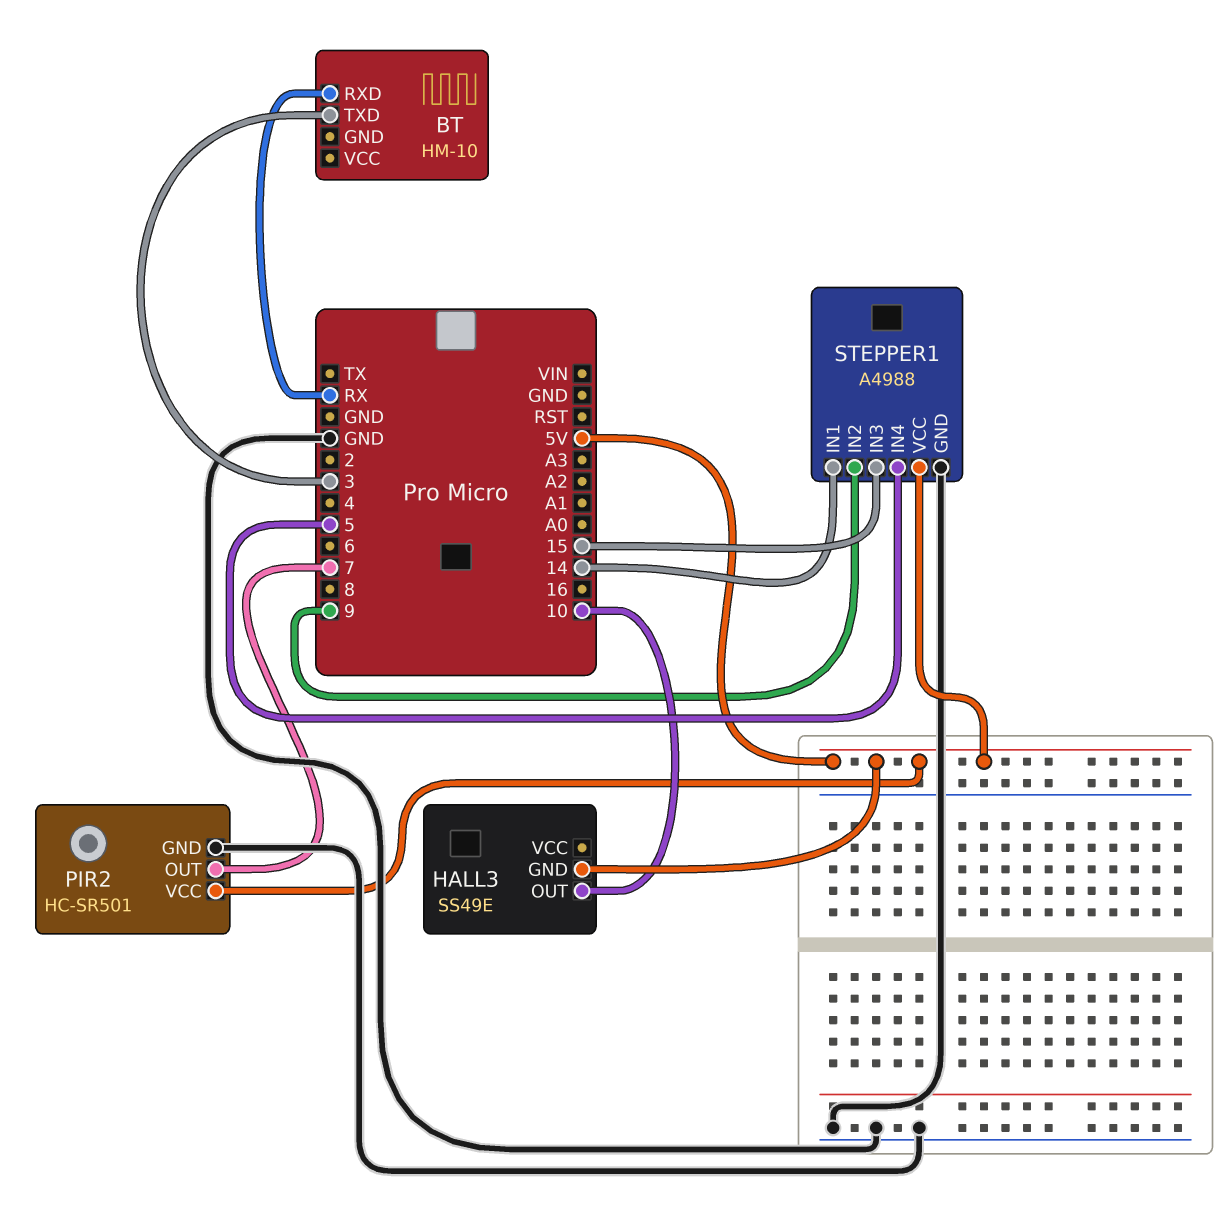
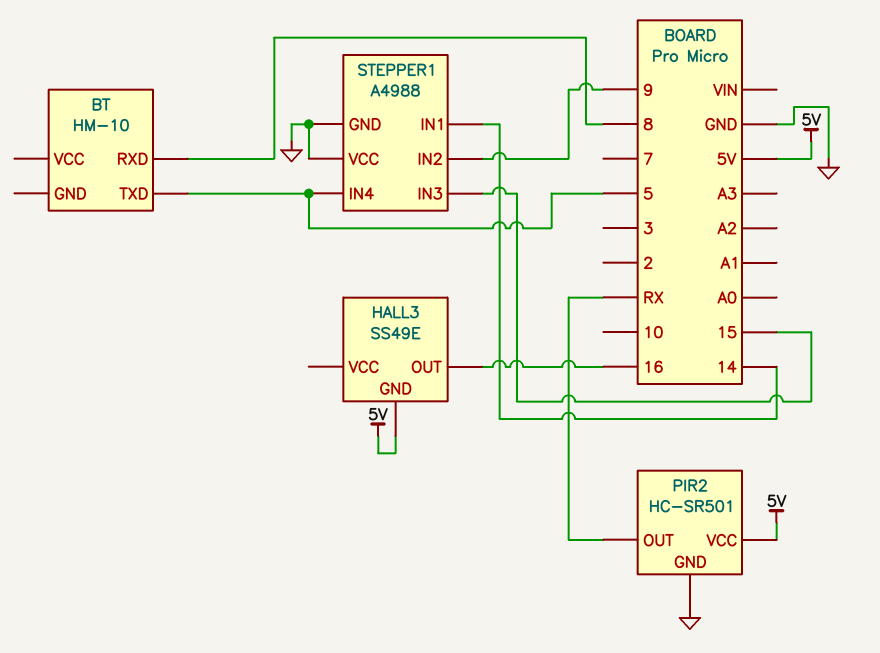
BT pin RXD: RX -> 8
BT pin TXD: 3 -> 5
HALL3 pin OUT: 10 -> 16
PIR2 pin OUT: 7 -> RX
STEPPER1 pin VCC: 5V -> GND

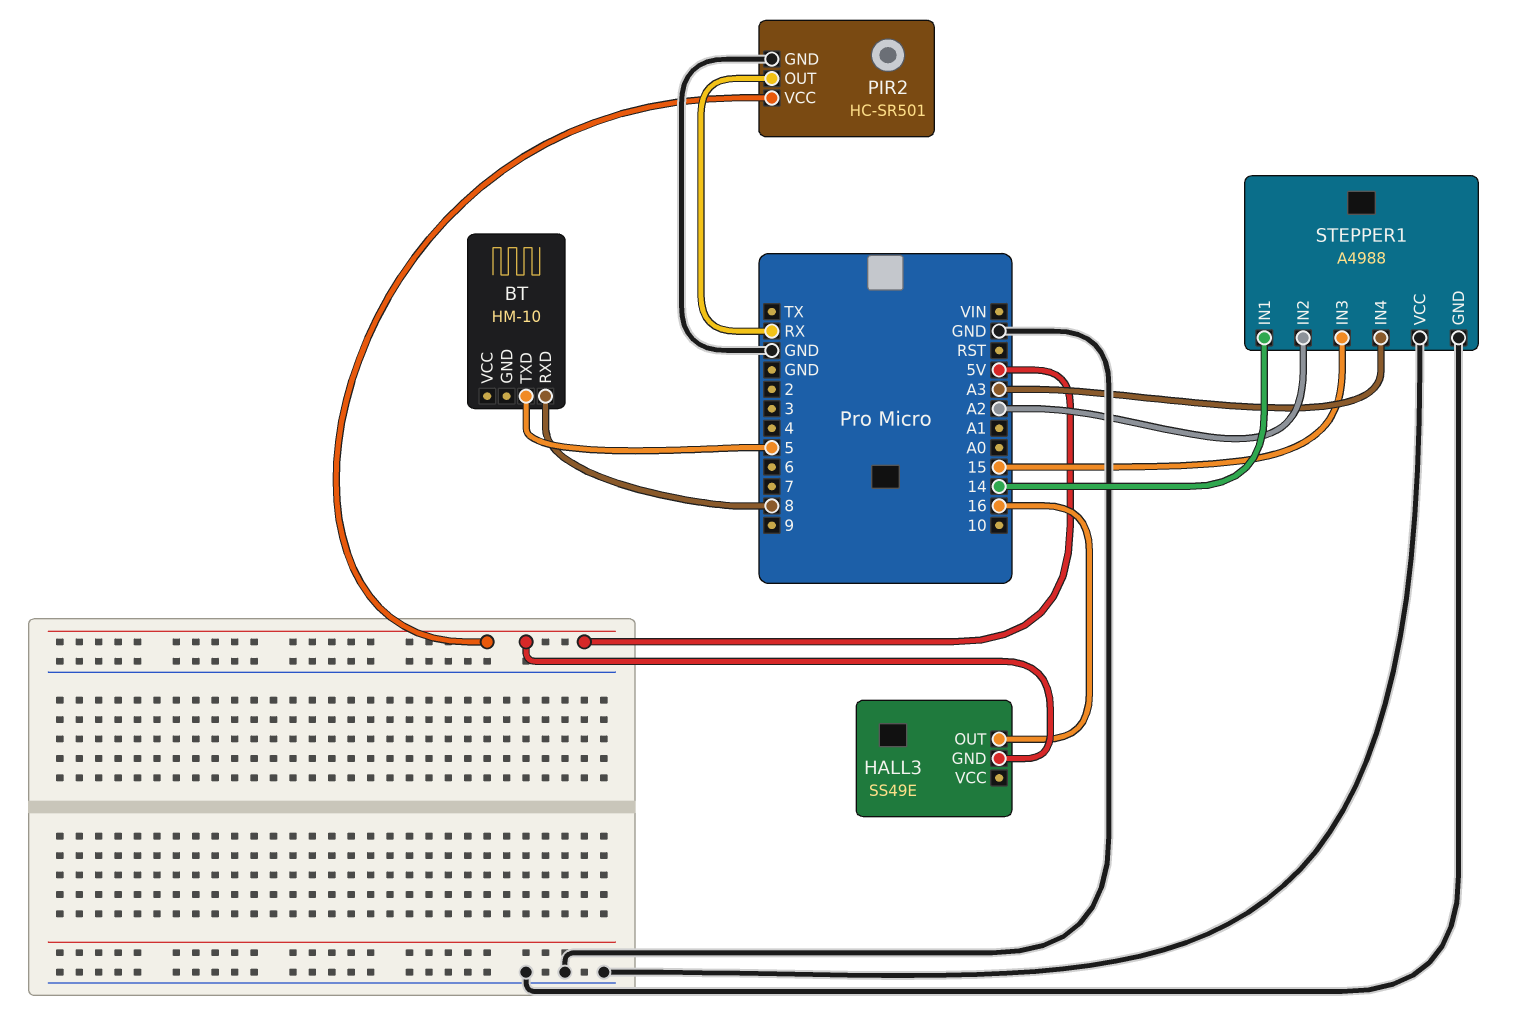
STEPPER1 pin IN2: 9 -> A2
STEPPER1 pin IN4: 5 -> A3

